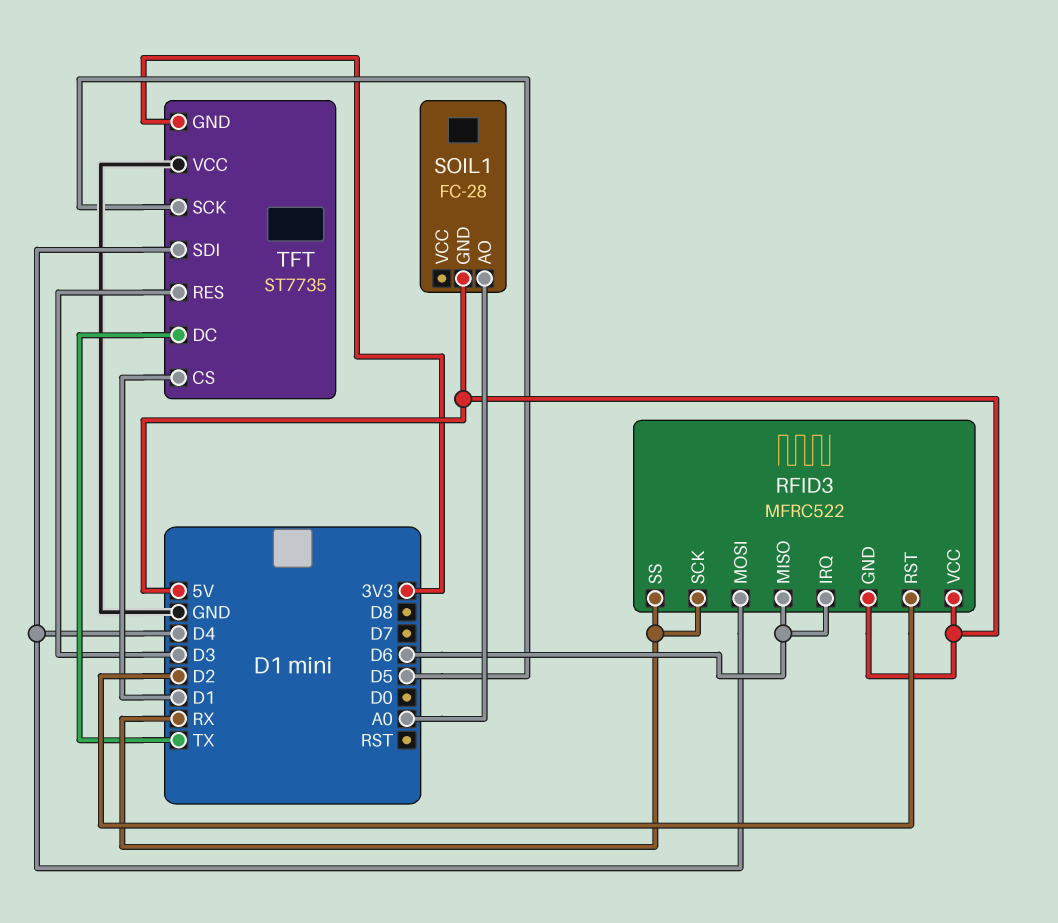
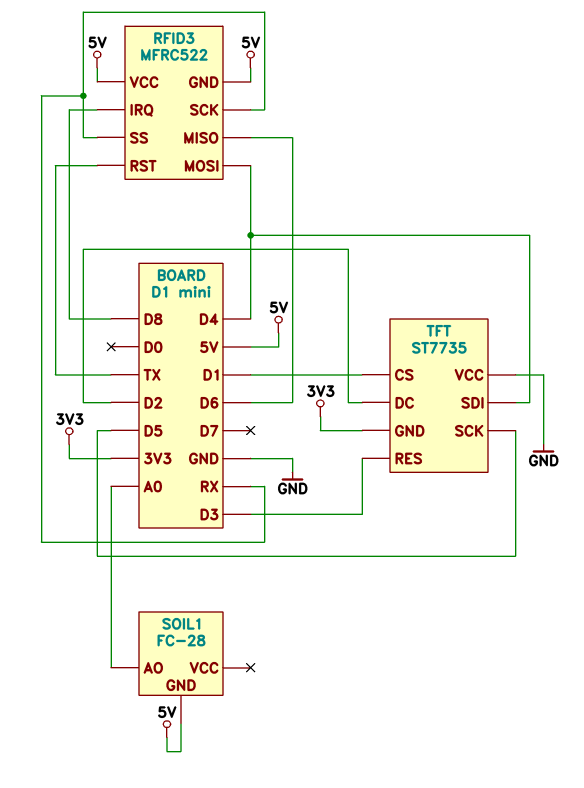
RFID3 pin IRQ: D6 -> D8
RFID3 pin RST: D2 -> TX
TFT pin DC: TX -> D2

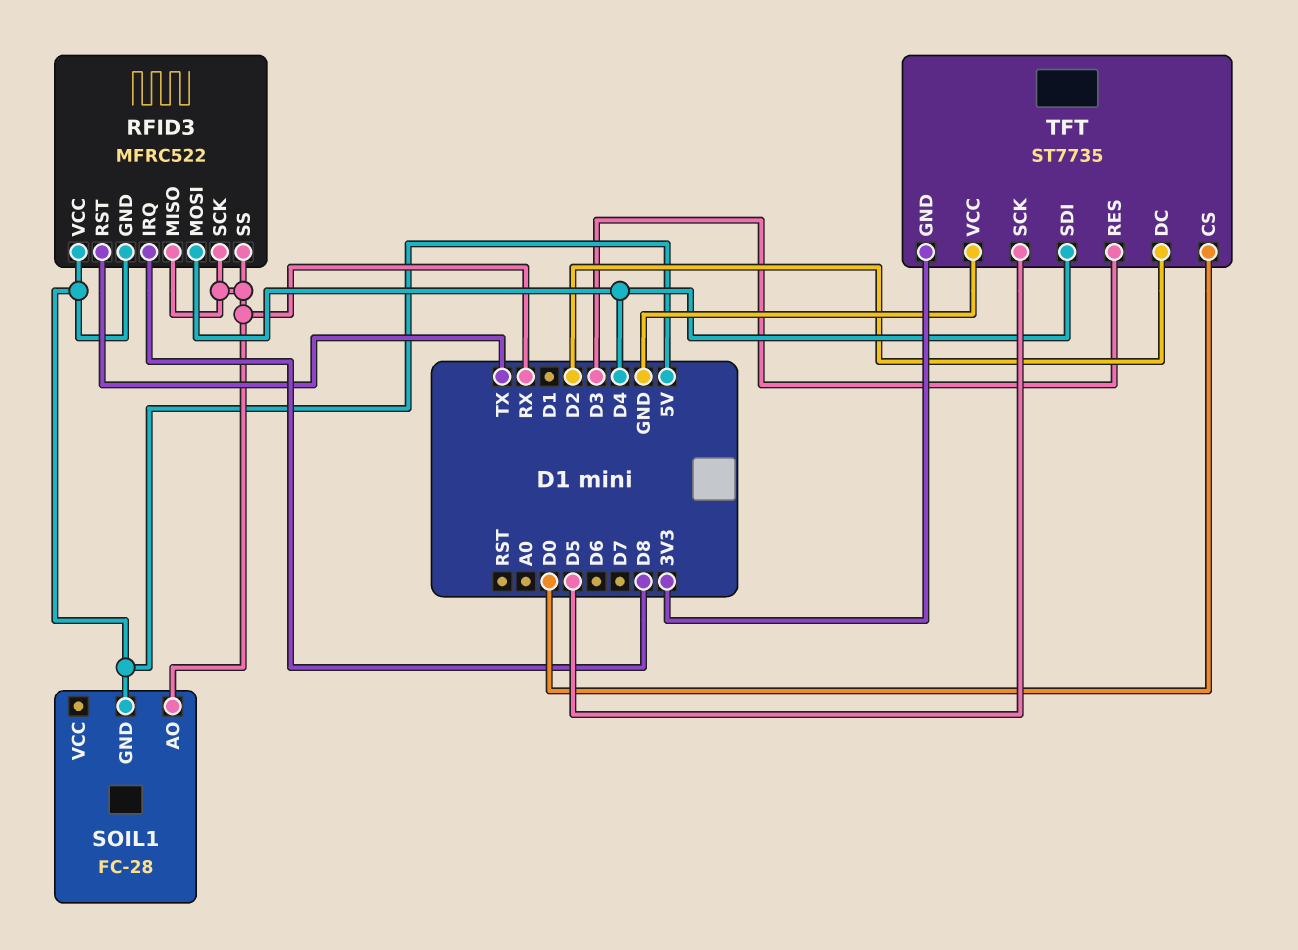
RFID3 pin MISO: D6 -> RX
SOIL1 pin AO: A0 -> RX
TFT pin CS: D1 -> D0

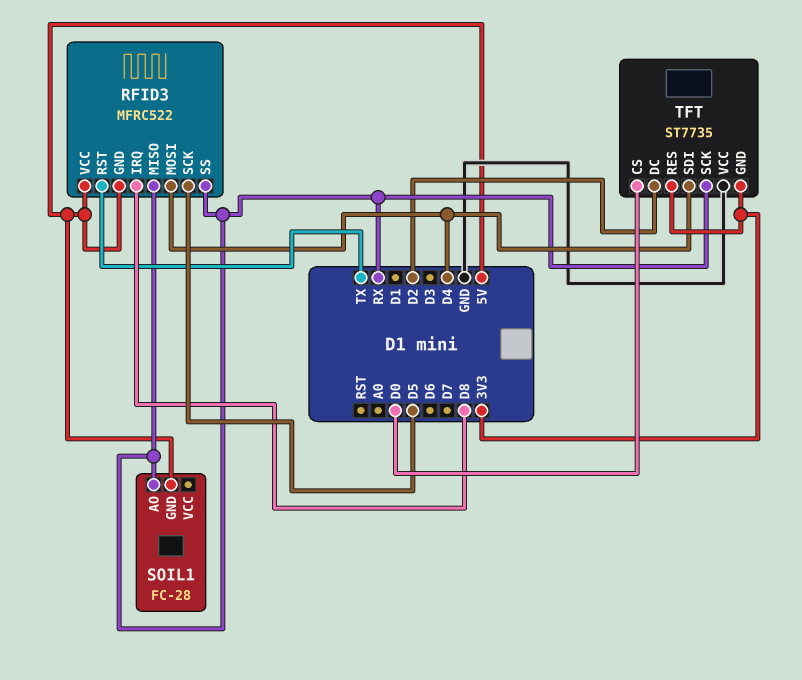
RFID3 pin SCK: RX -> D5
TFT pin RES: D3 -> 3V3
TFT pin SCK: D5 -> RX

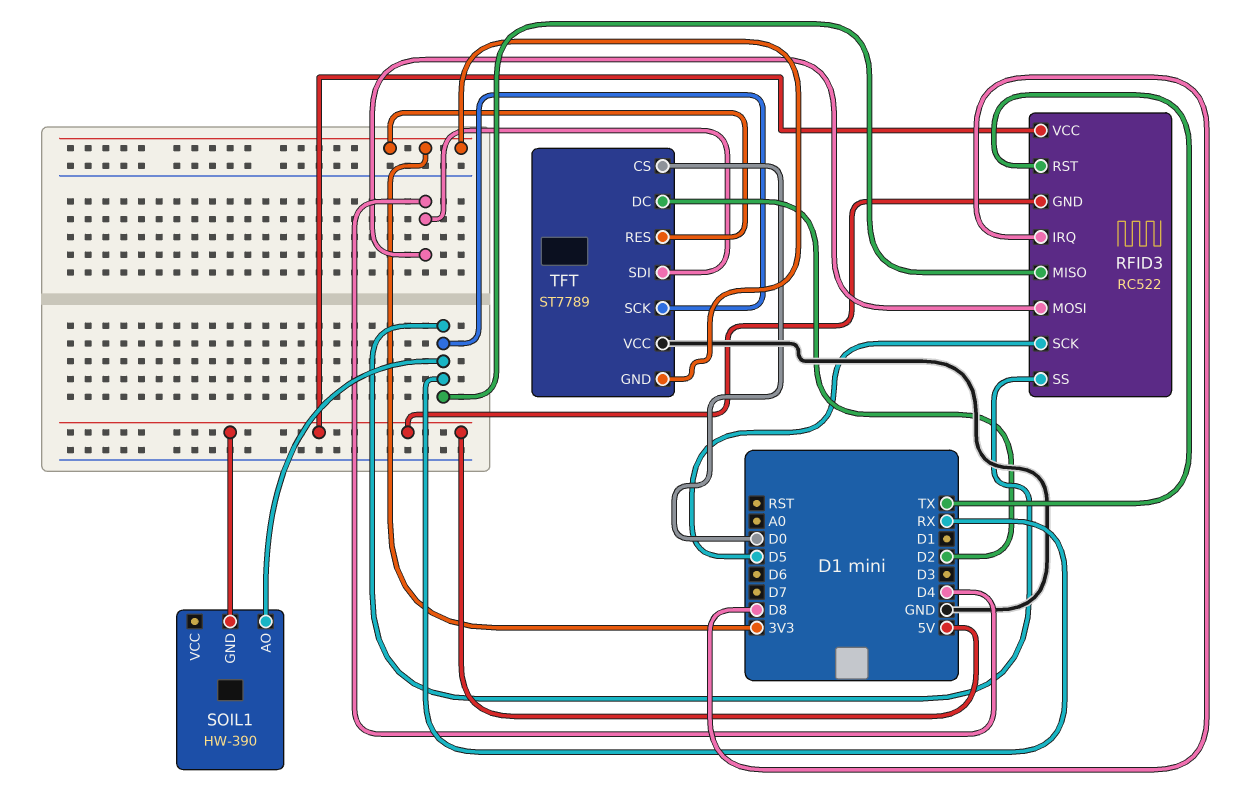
RFID3: MFRC522 -> RC522
SOIL1: FC-28 -> HW-390
TFT: ST7735 -> ST7789

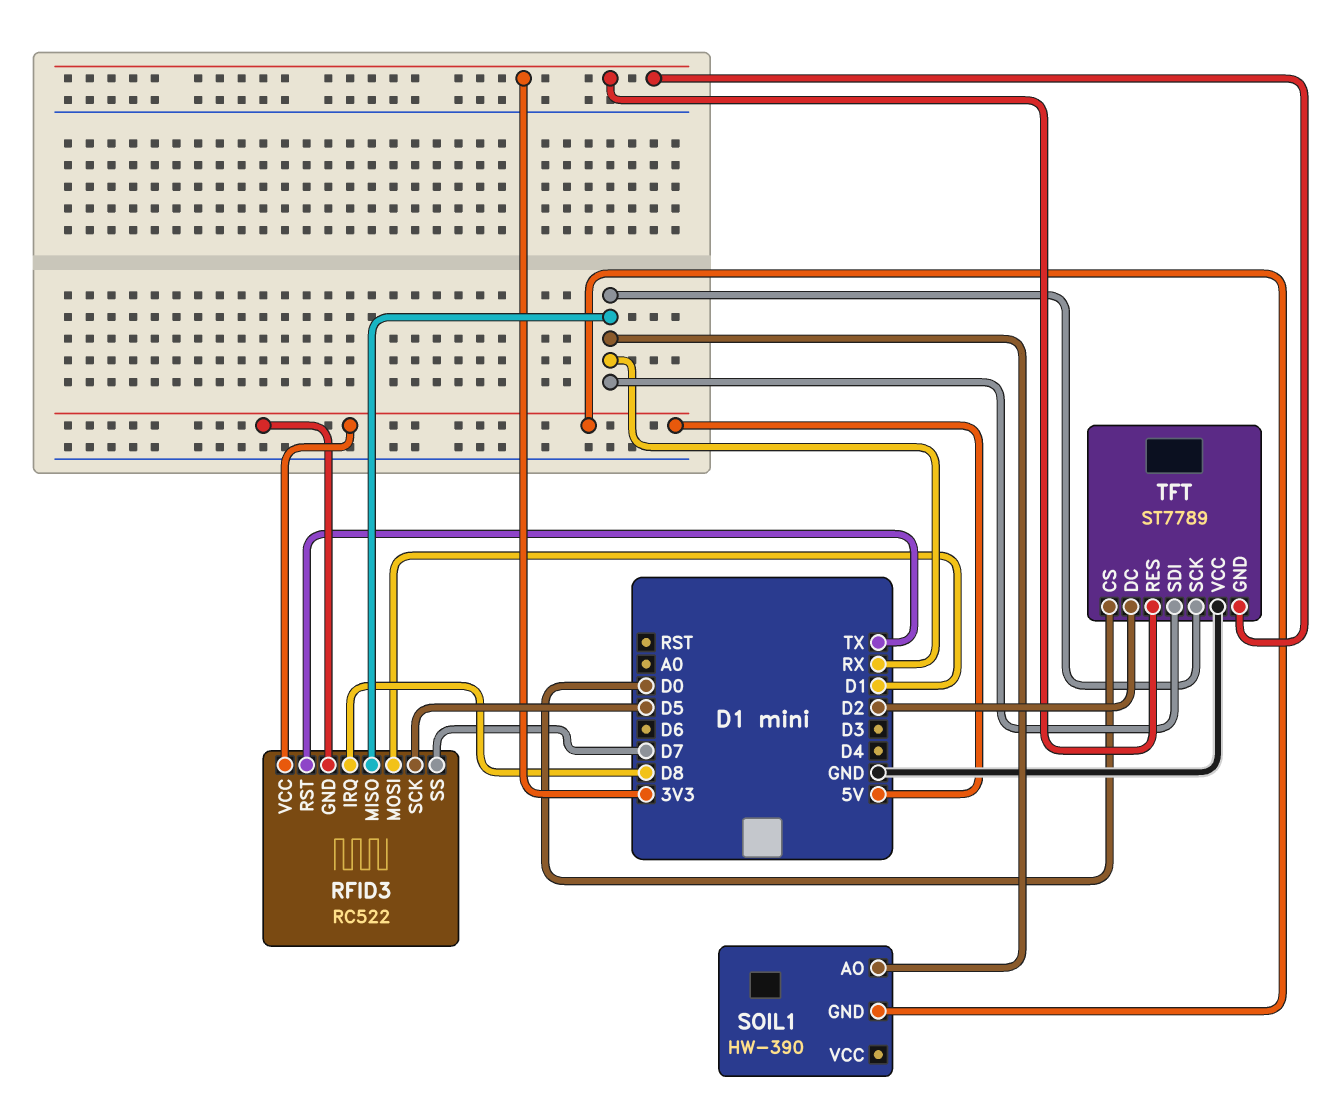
RFID3 pin MOSI: D4 -> D1
RFID3 pin SS: RX -> D7
TFT pin SDI: D4 -> RX

